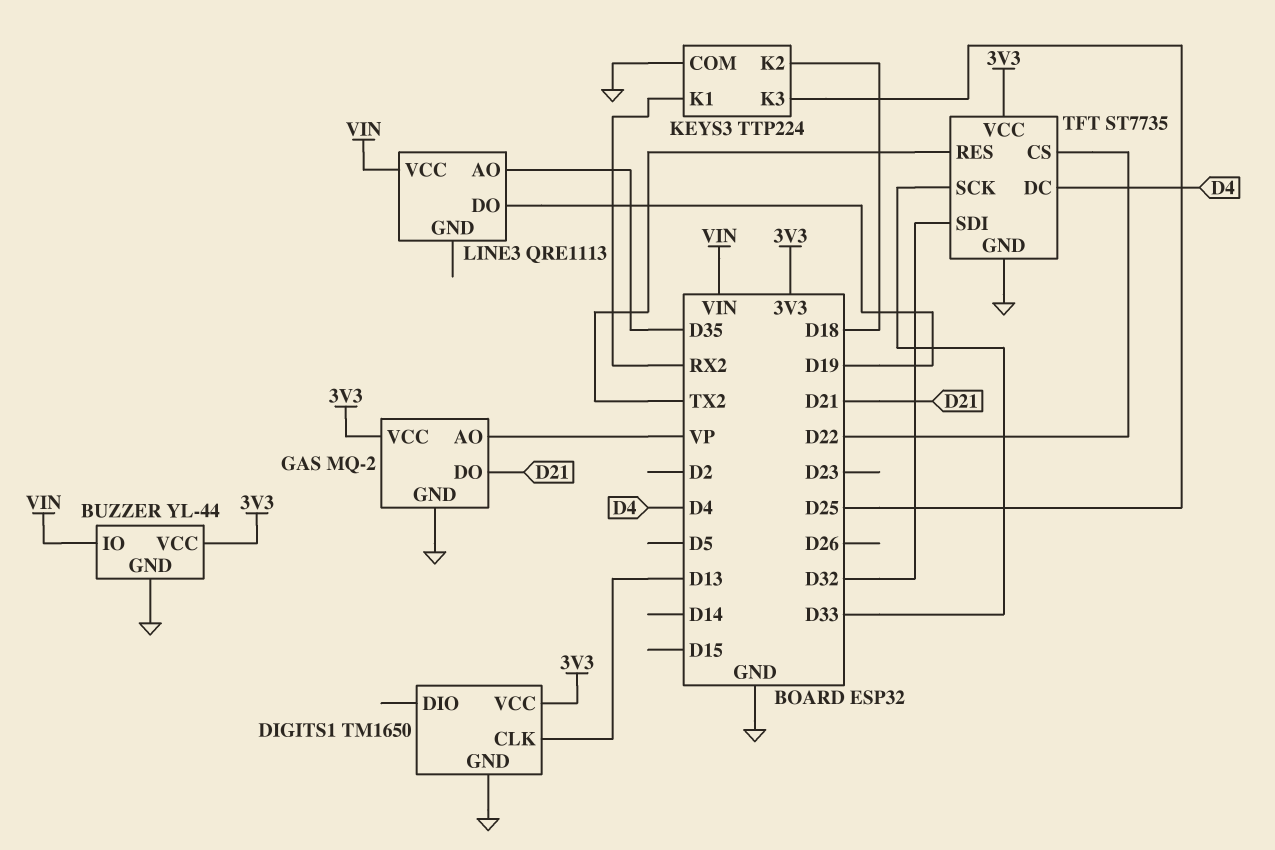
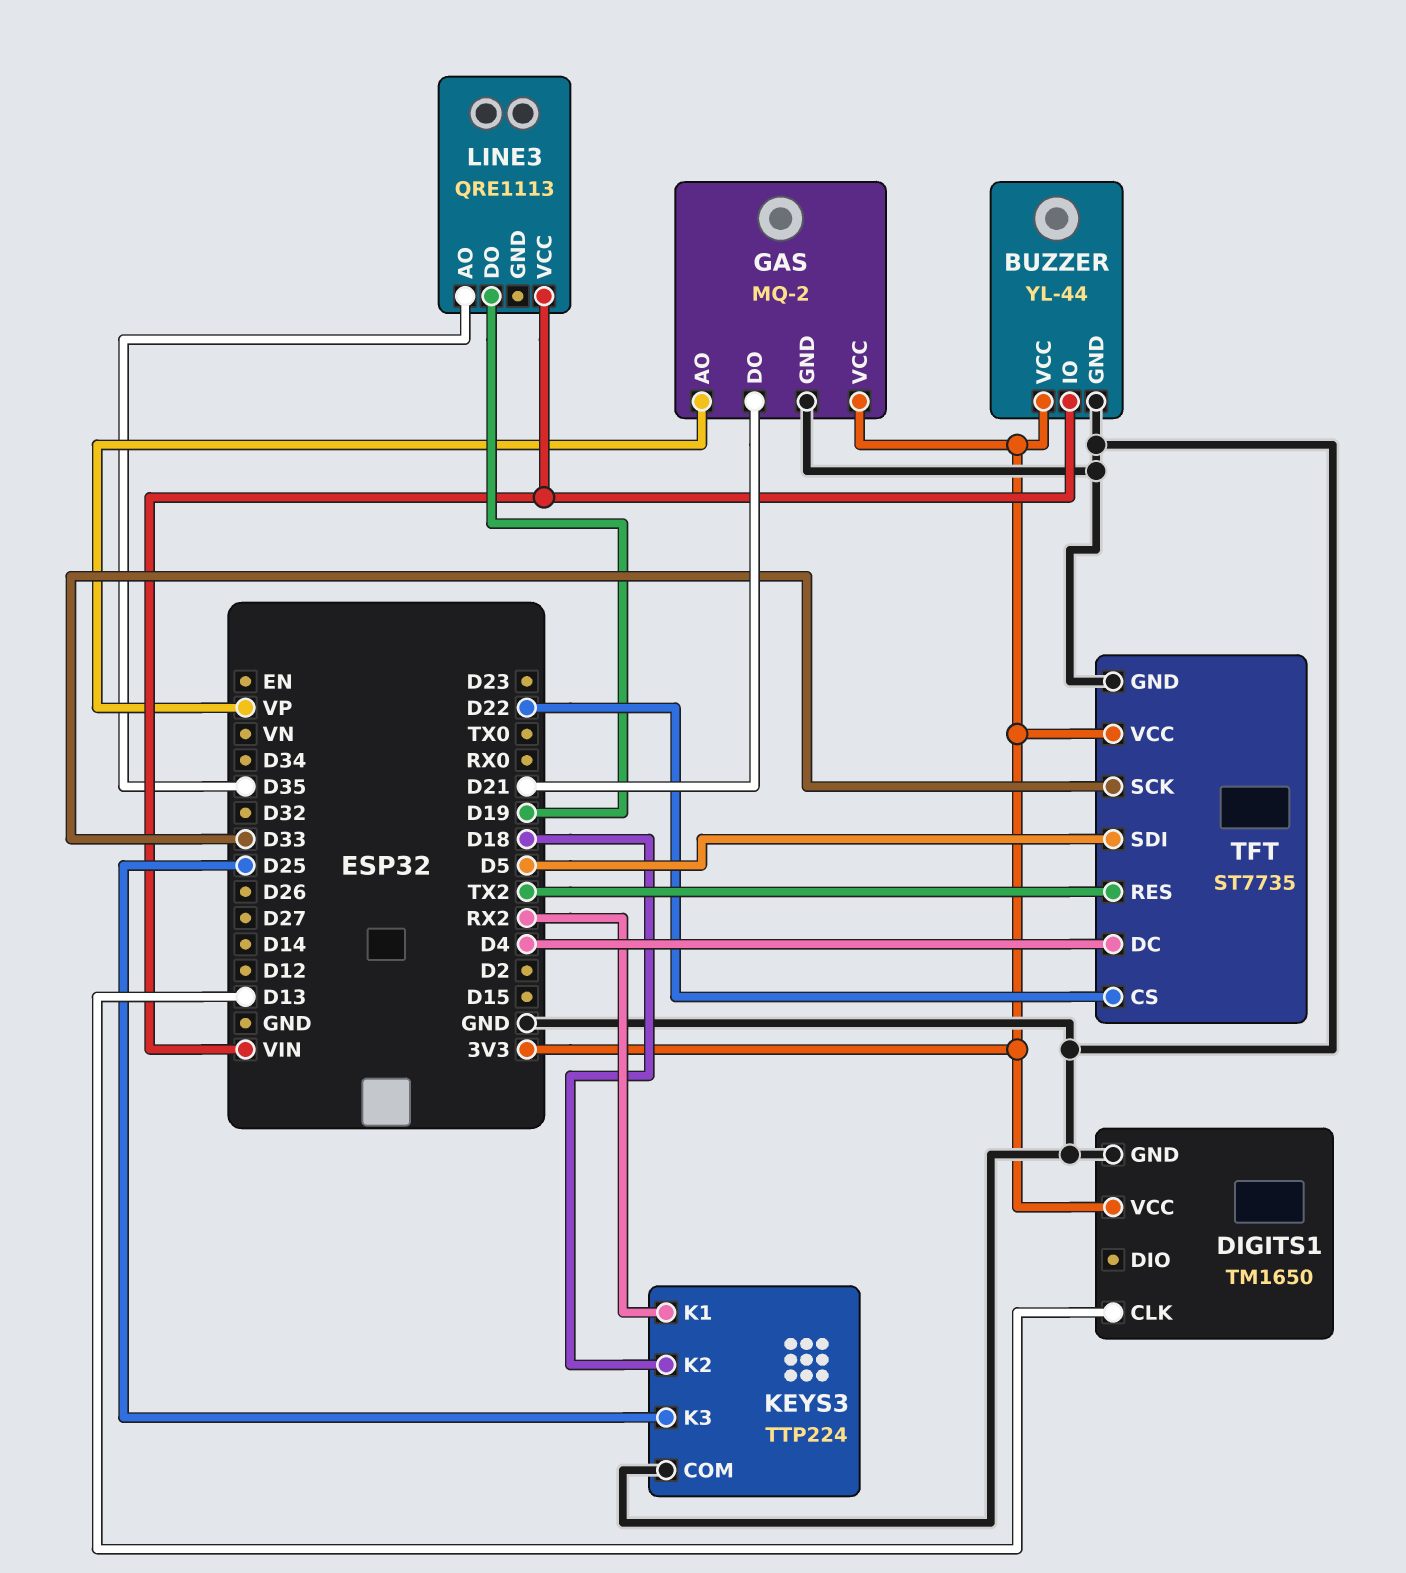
TFT pin SDI: D32 -> D5

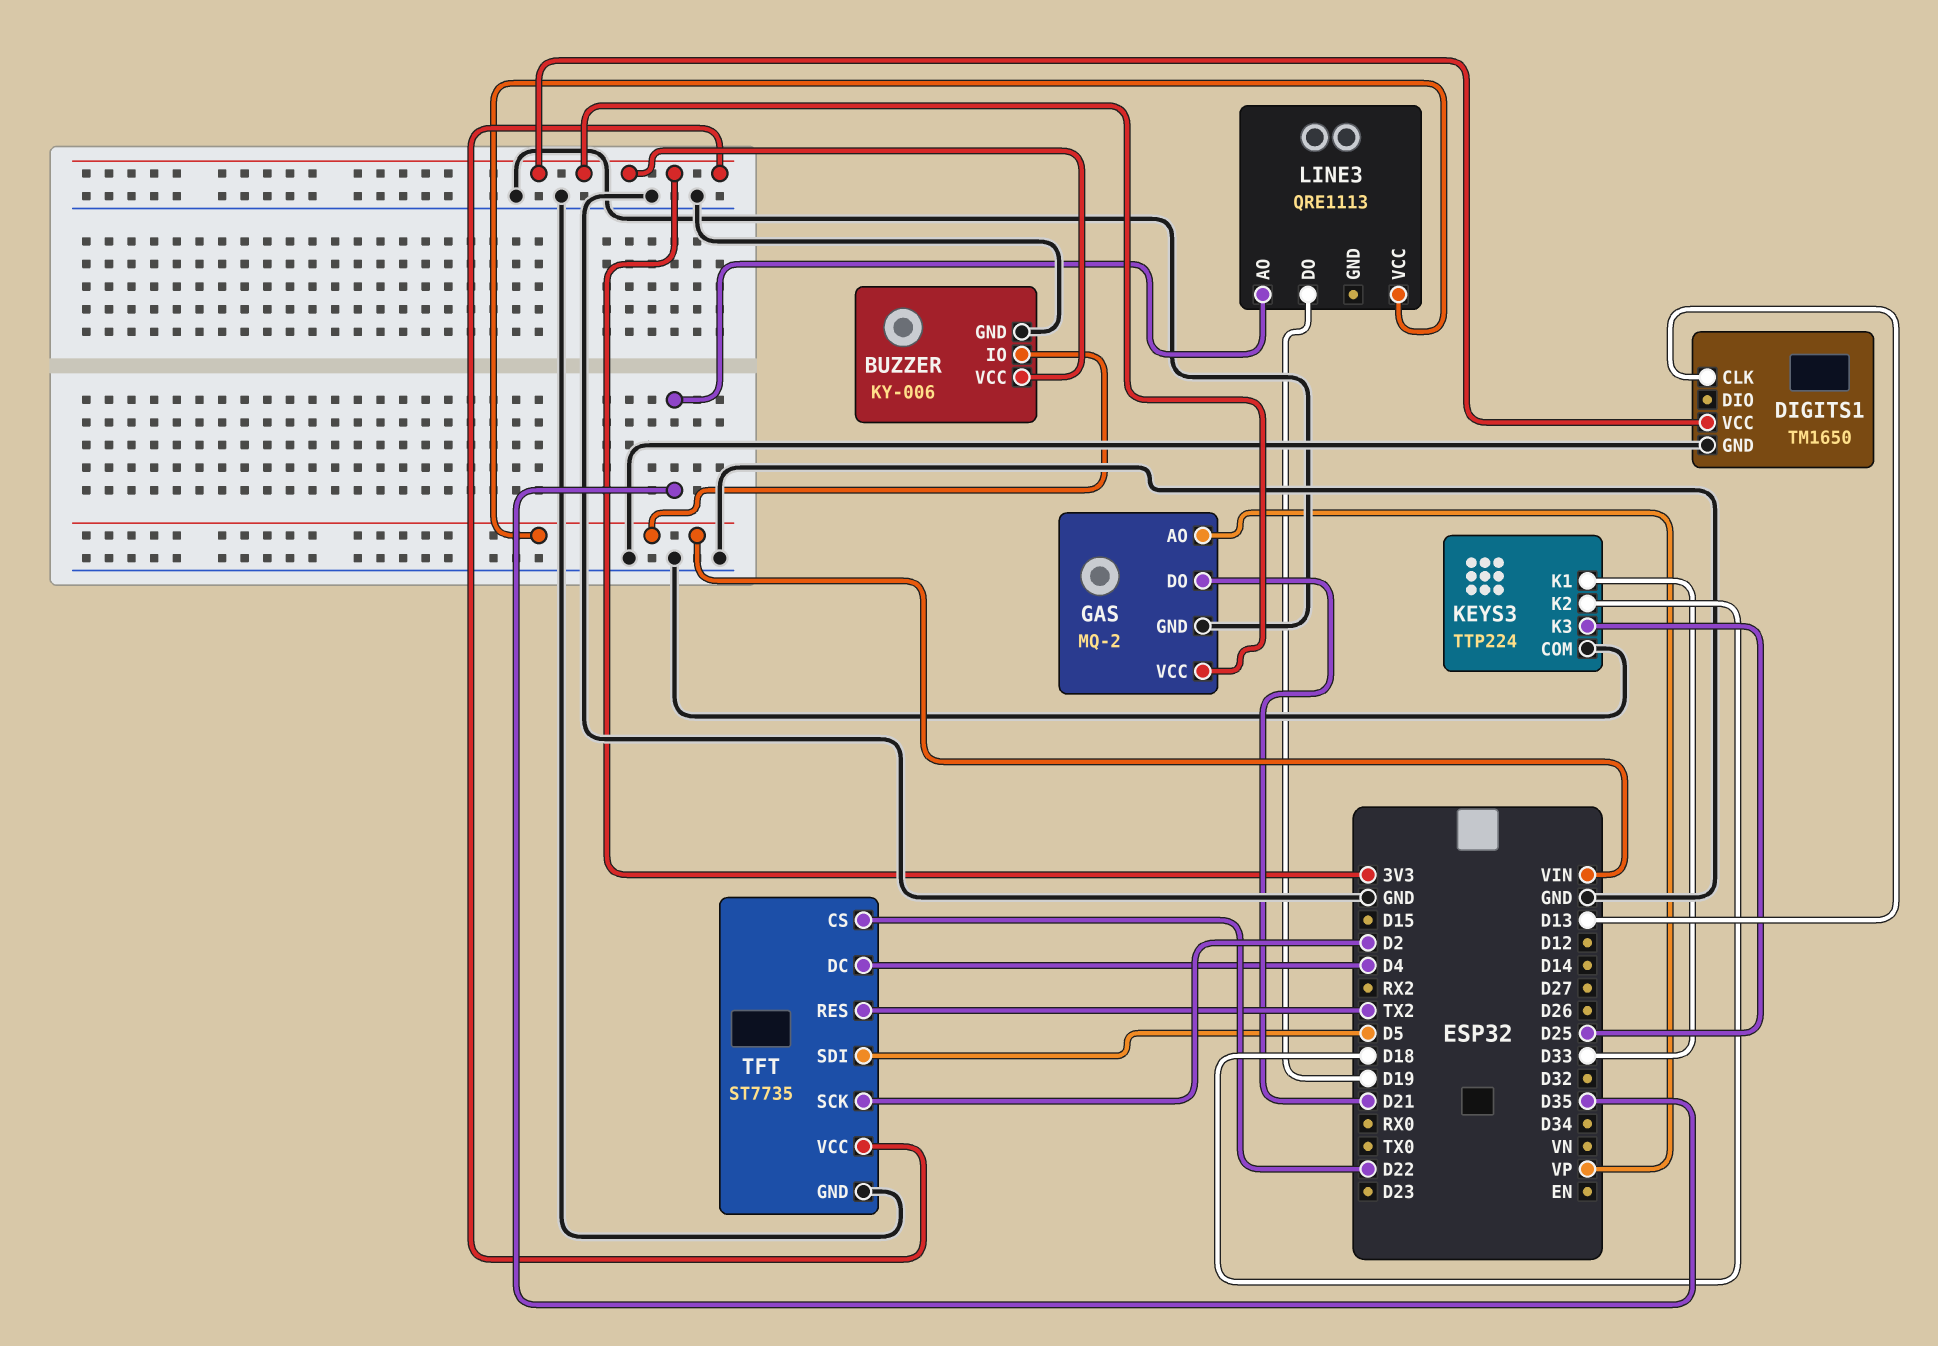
BUZZER: YL-44 -> KY-006
KEYS3 pin K1: RX2 -> D33
TFT pin SCK: D33 -> D2

